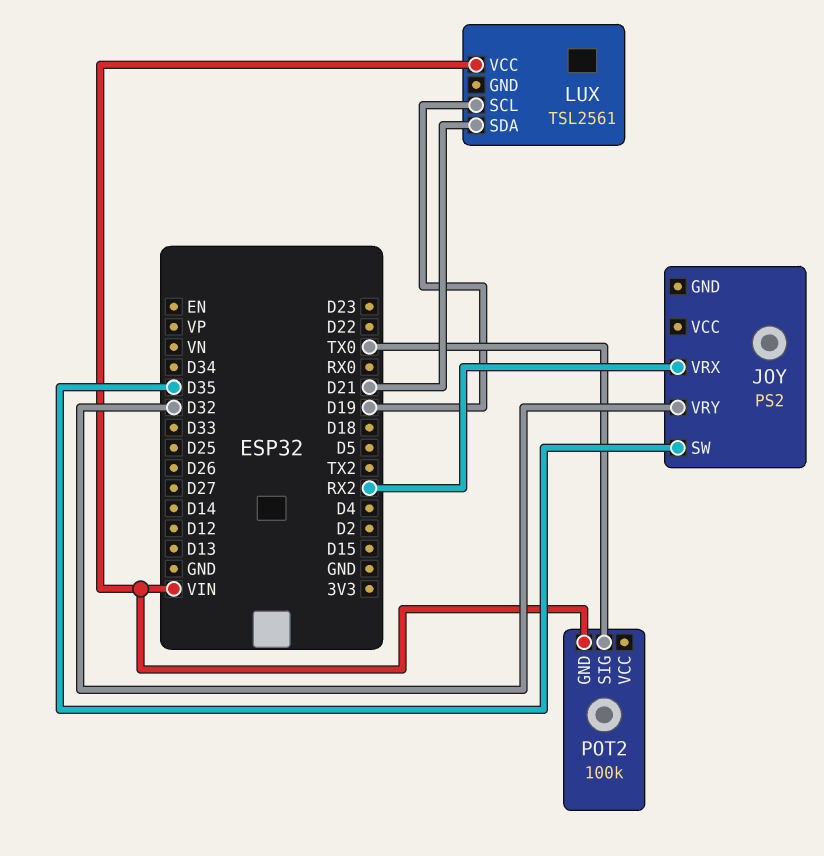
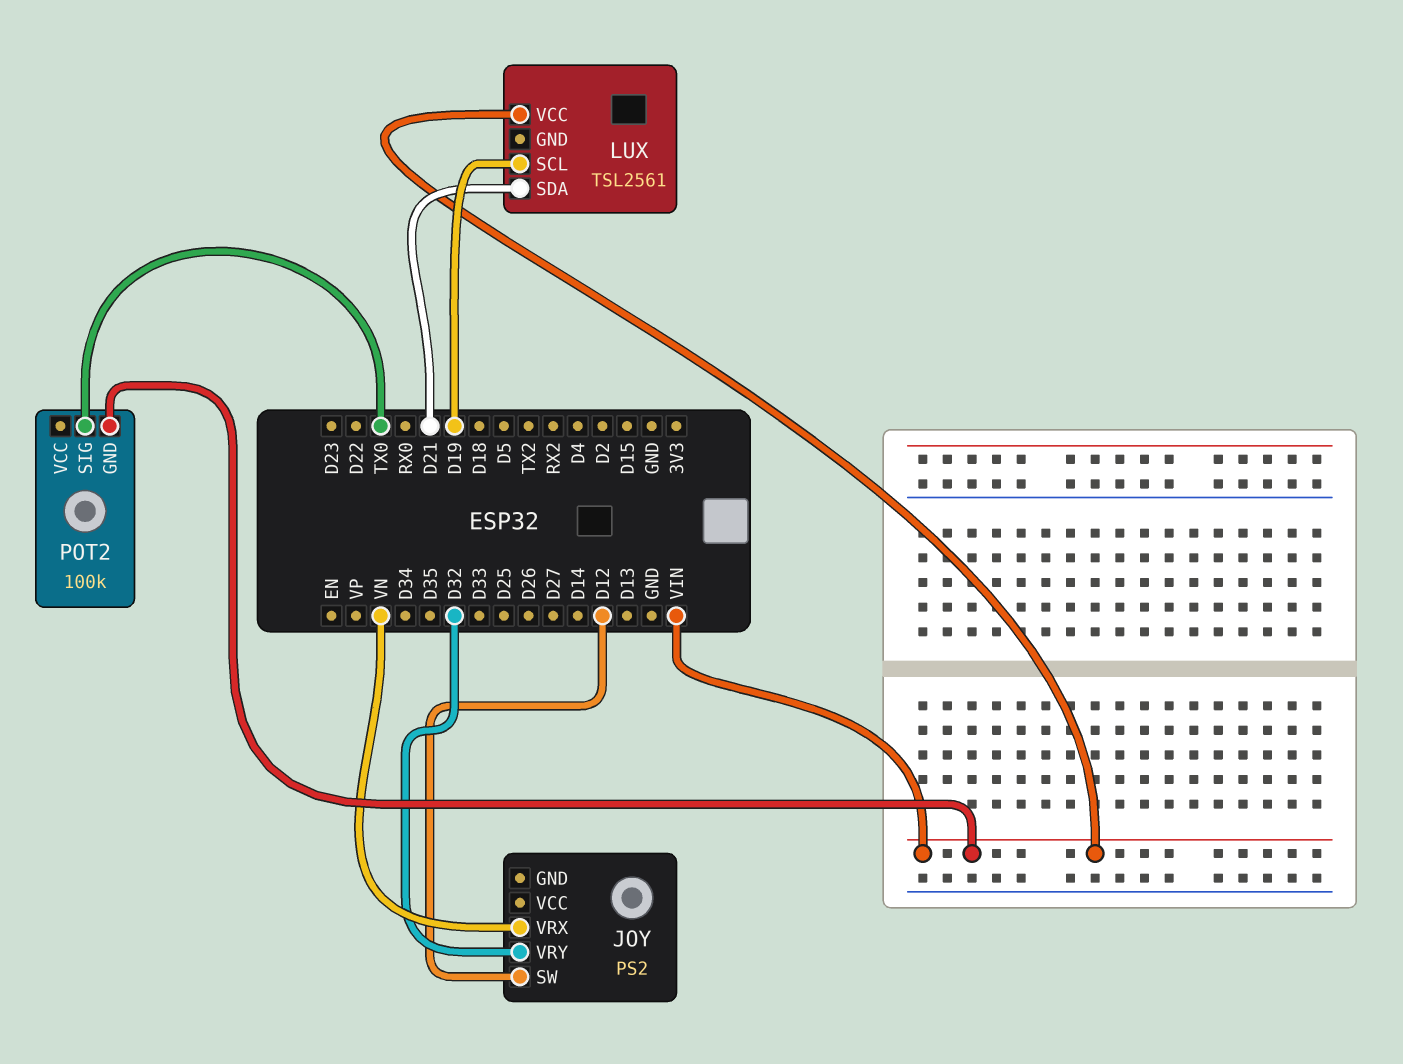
JOY pin SW: D35 -> D12
JOY pin VRX: RX2 -> VN

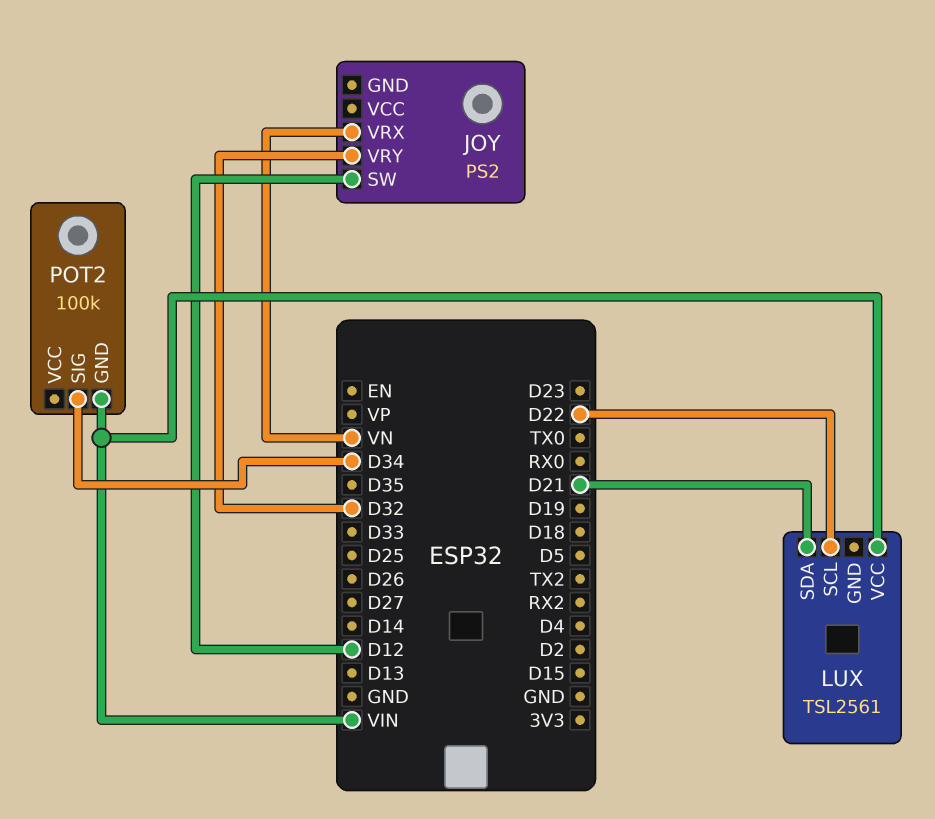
LUX pin SCL: D19 -> D22
POT2 pin SIG: TX0 -> D34

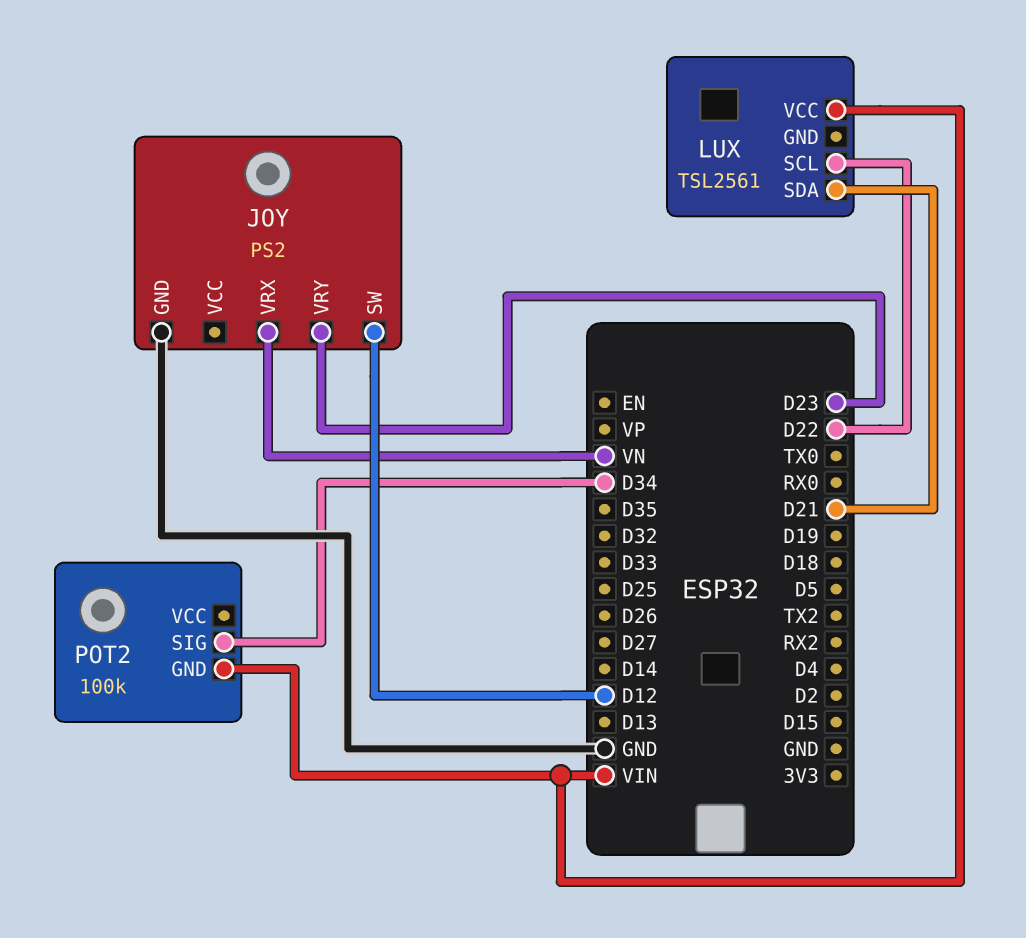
JOY pin GND: none -> GND
JOY pin VRY: D32 -> D23

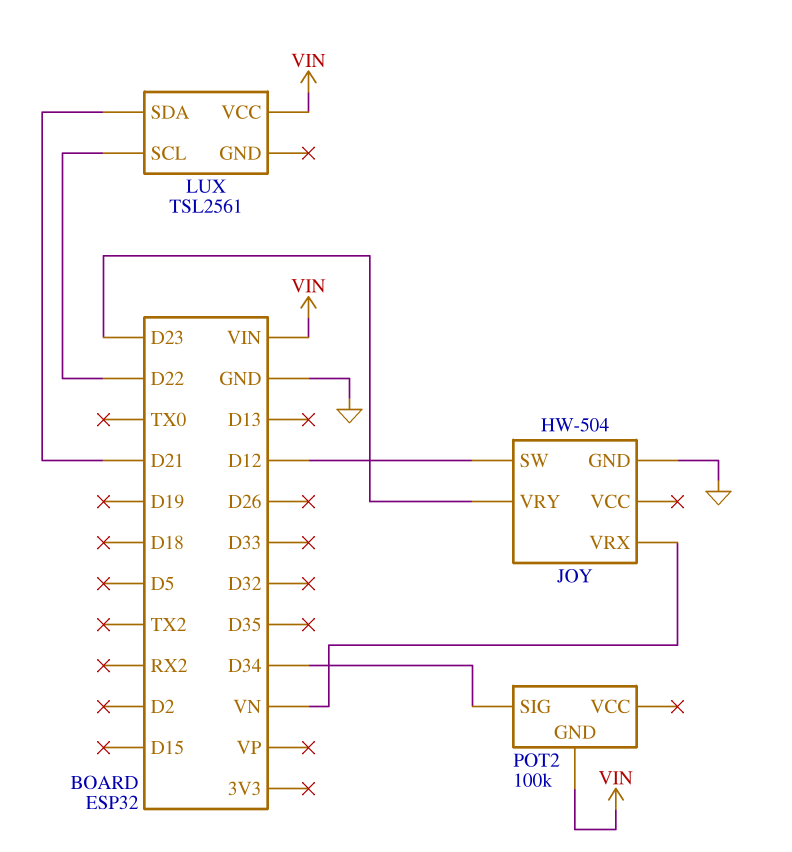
JOY: PS2 -> HW-504

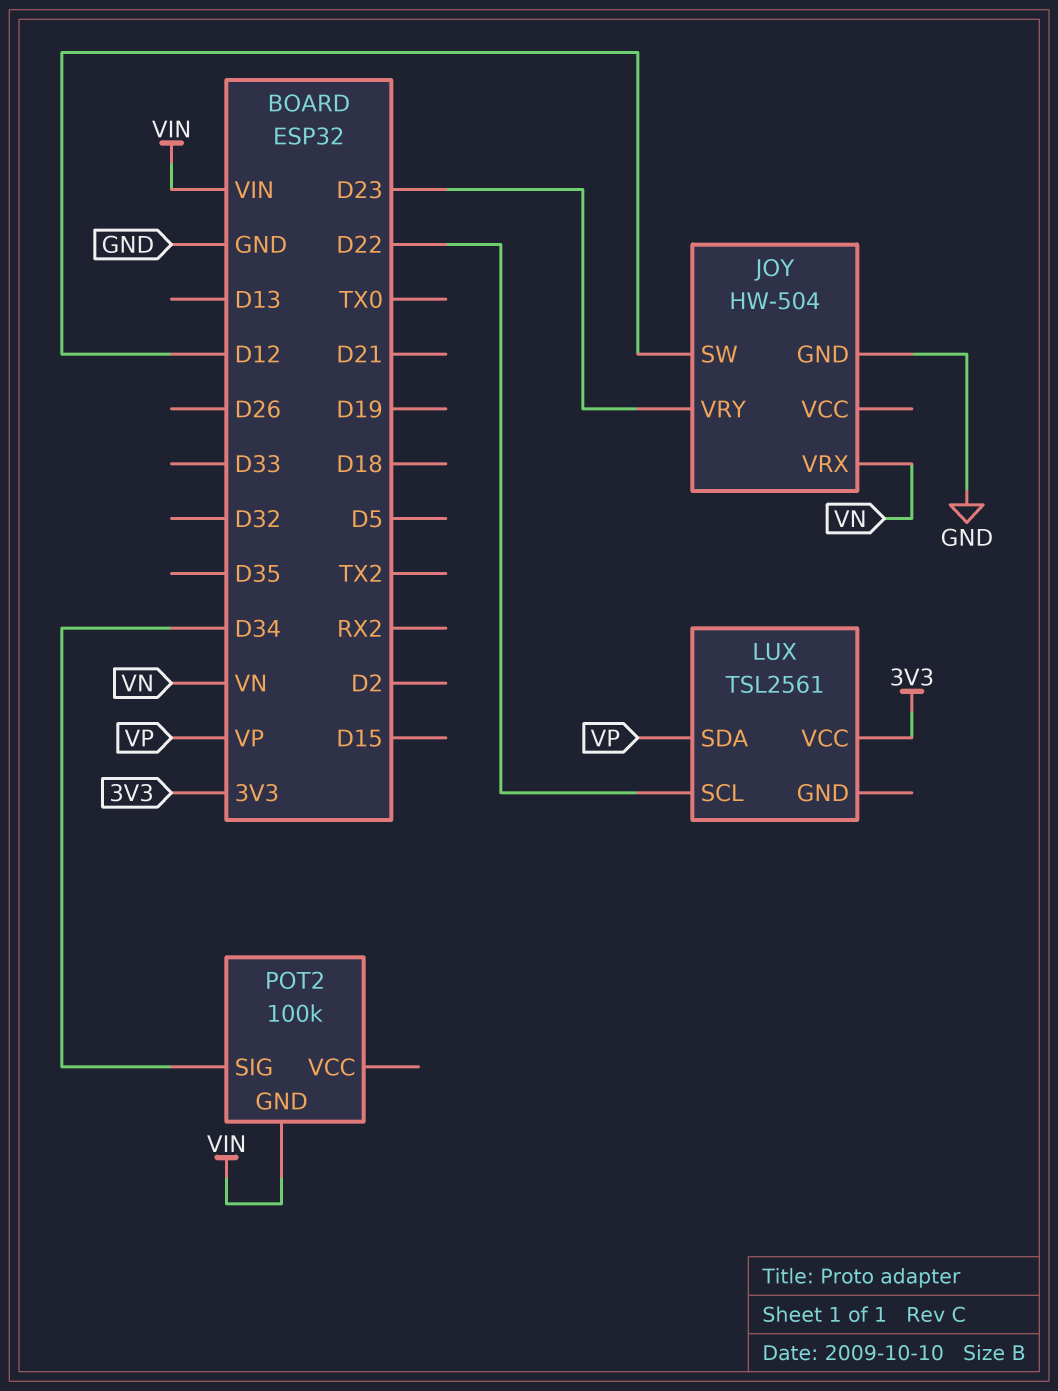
LUX pin SDA: D21 -> VP
LUX pin VCC: VIN -> 3V3

